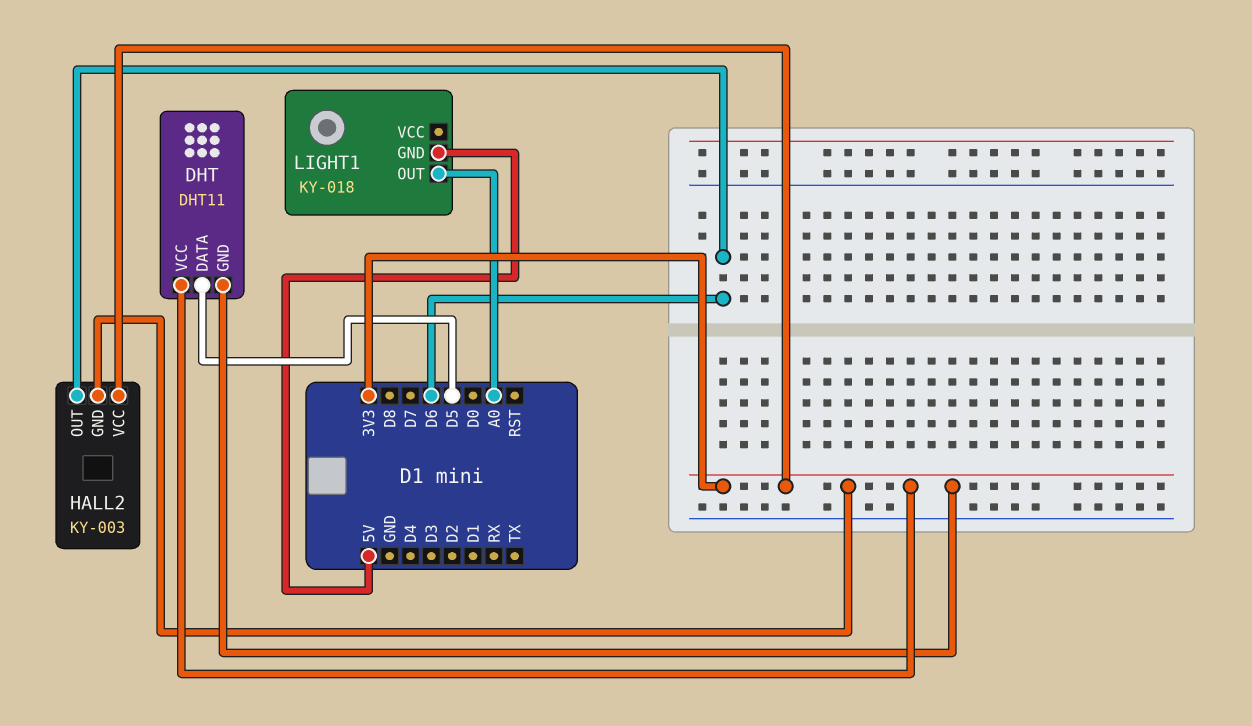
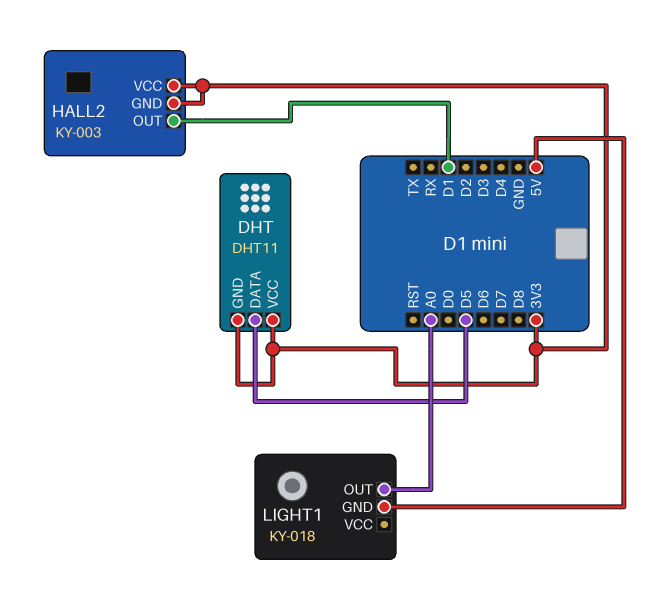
HALL2 pin OUT: D6 -> D1

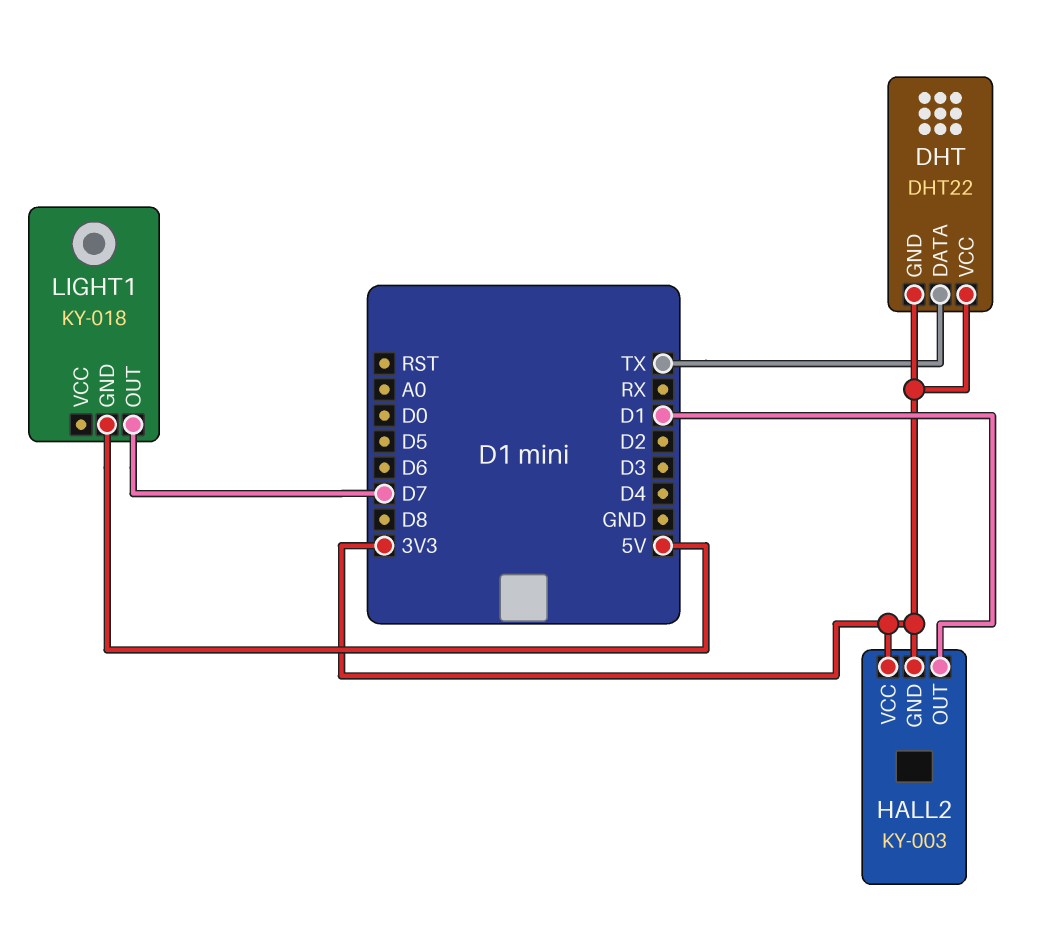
DHT: DHT11 -> DHT22
DHT pin DATA: D5 -> TX
LIGHT1 pin OUT: A0 -> D7

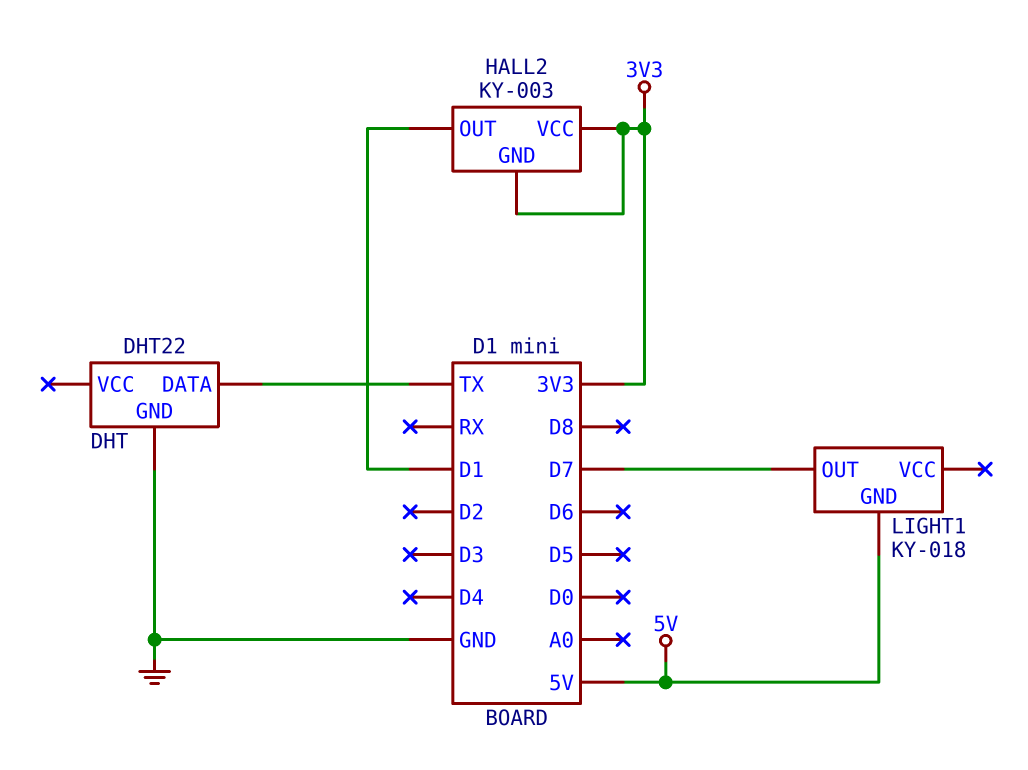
DHT pin GND: 3V3 -> GND
DHT pin VCC: 3V3 -> none

